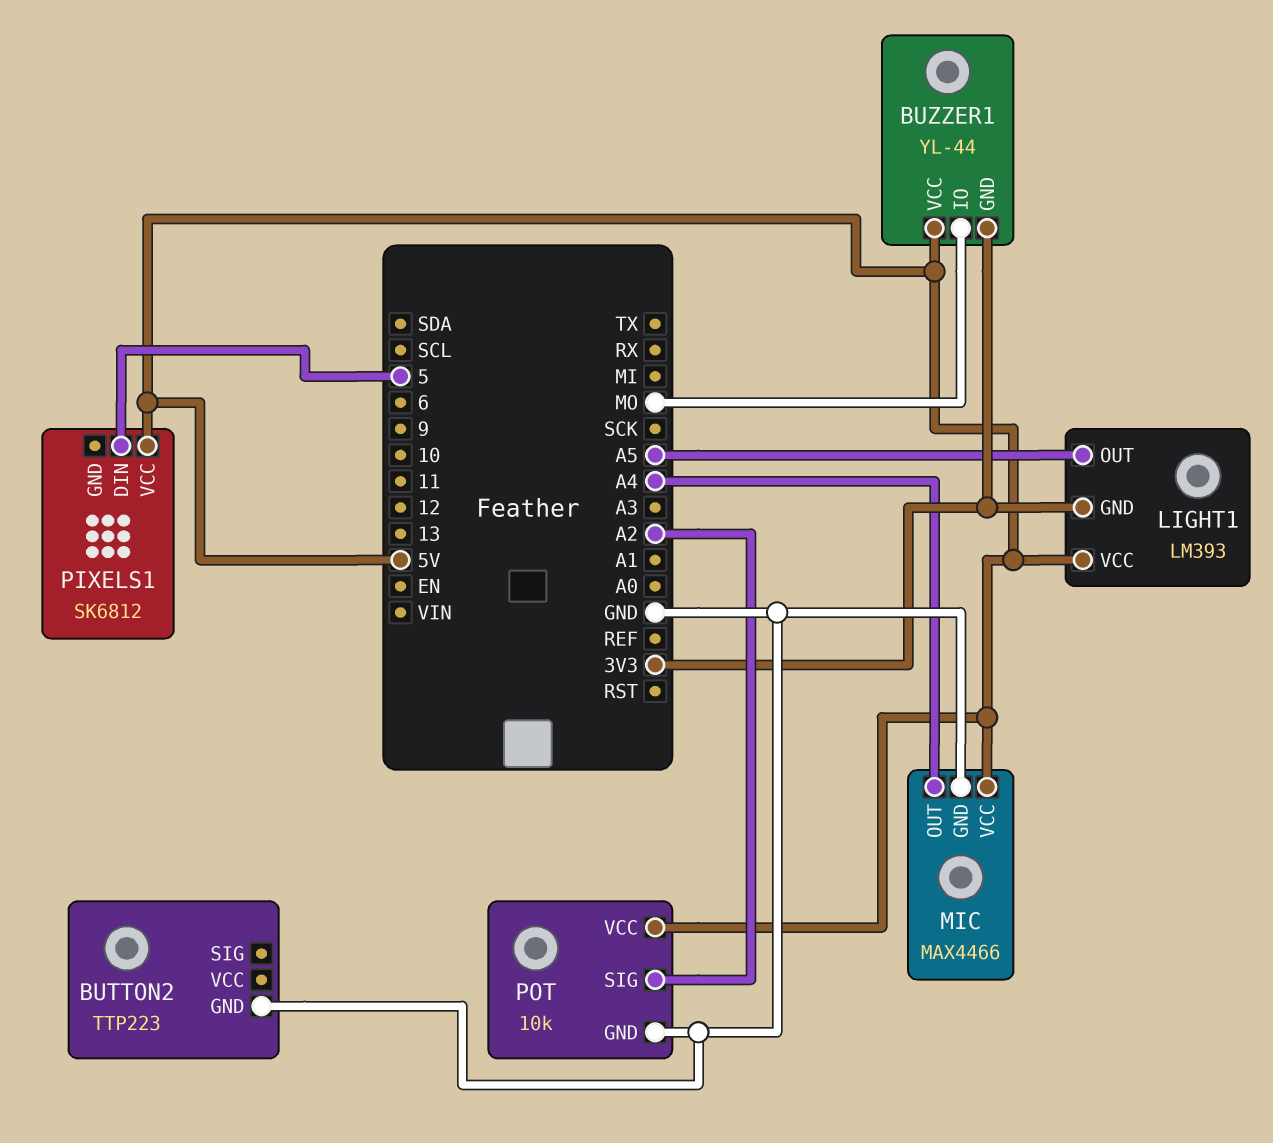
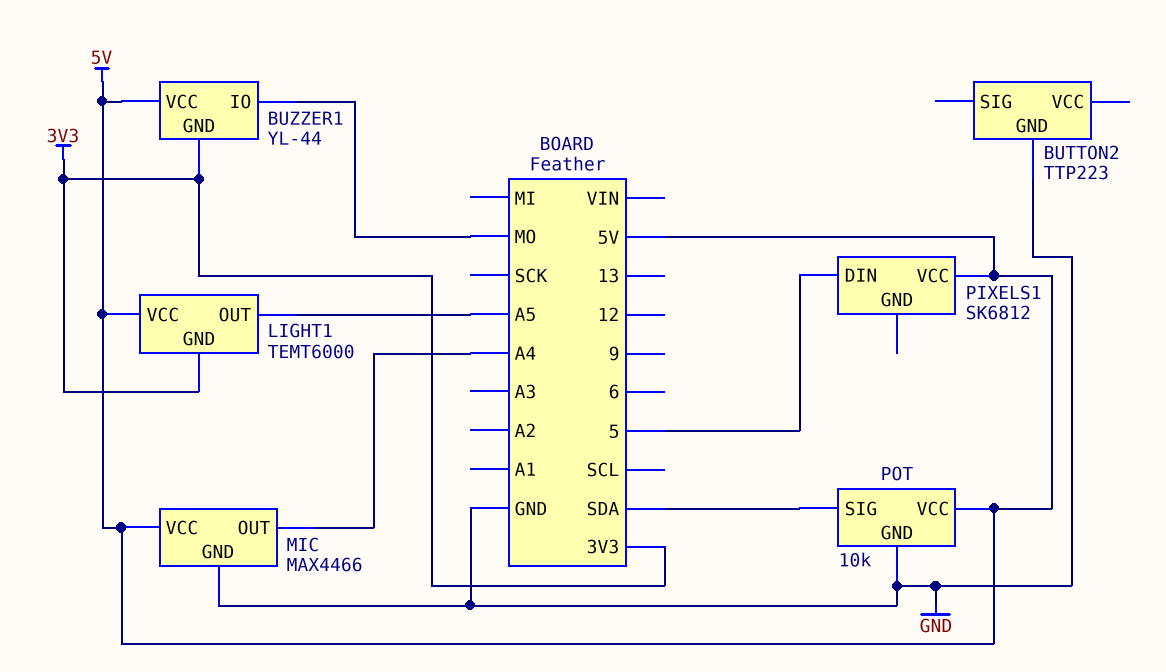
LIGHT1: LM393 -> TEMT6000
POT pin SIG: A2 -> SDA

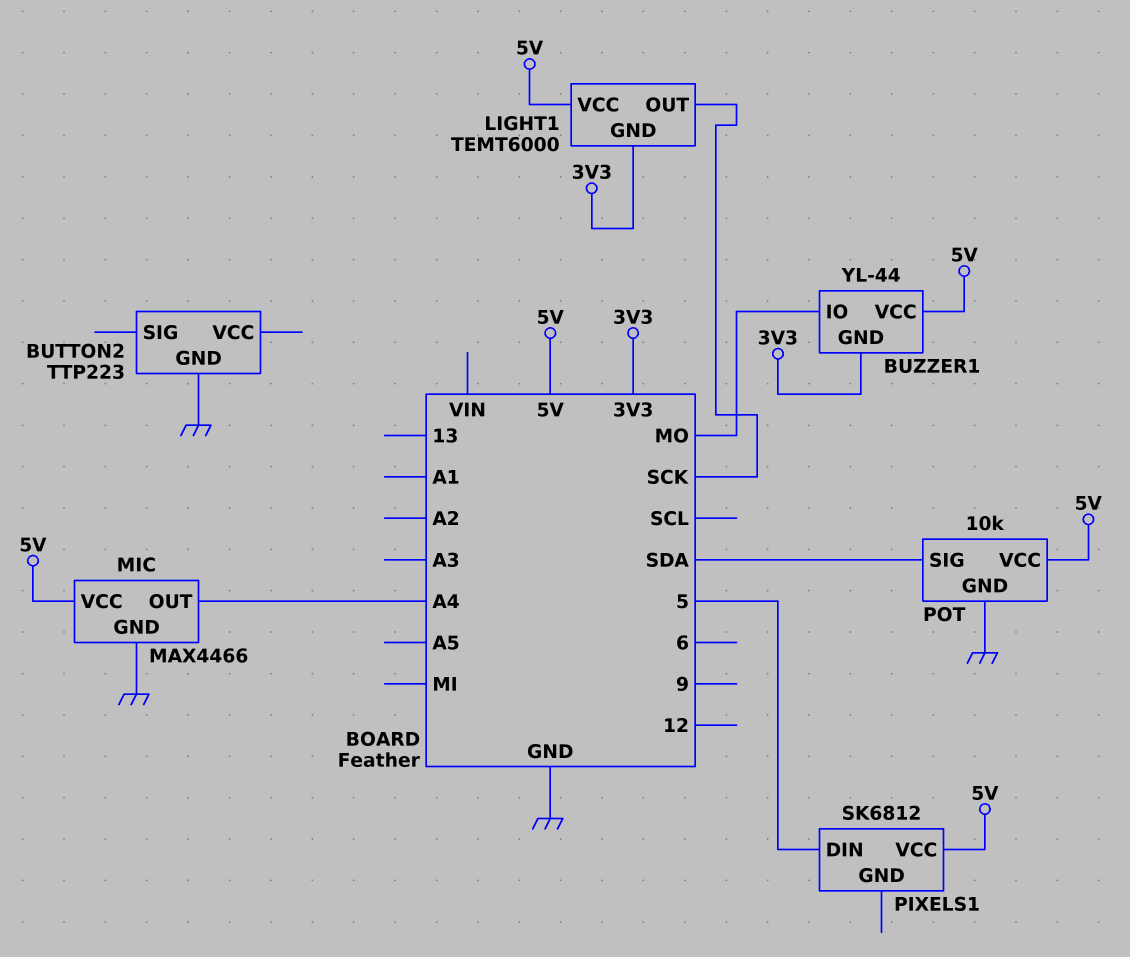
LIGHT1 pin OUT: A5 -> SCK

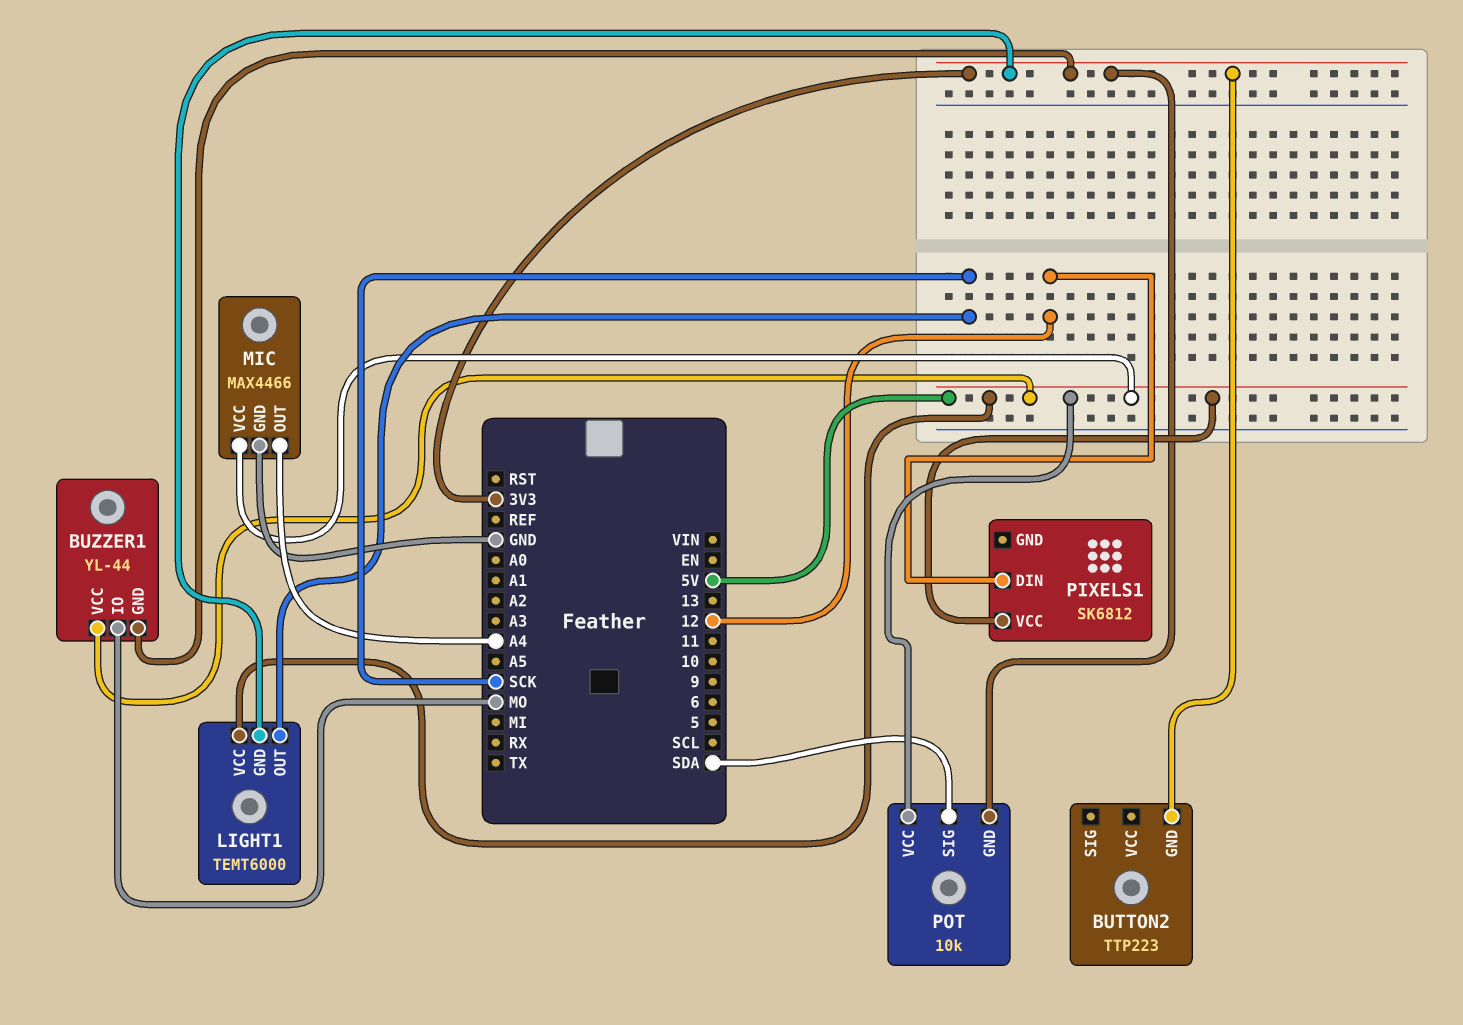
BUTTON2 pin GND: GND -> 3V3
PIXELS1 pin DIN: 5 -> 12
POT pin GND: GND -> 3V3

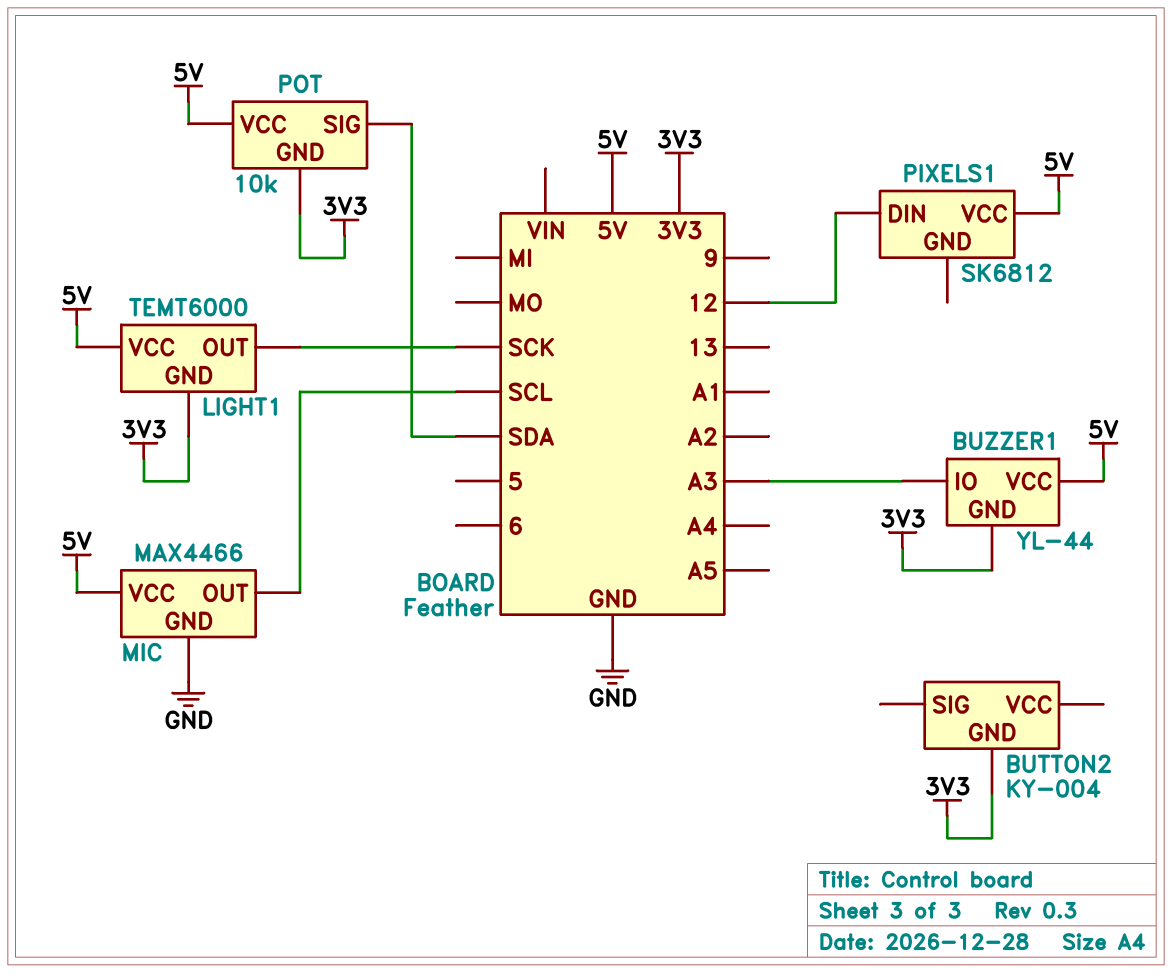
BUTTON2: TTP223 -> KY-004
BUZZER1 pin IO: MO -> A3
MIC pin OUT: A4 -> SCL

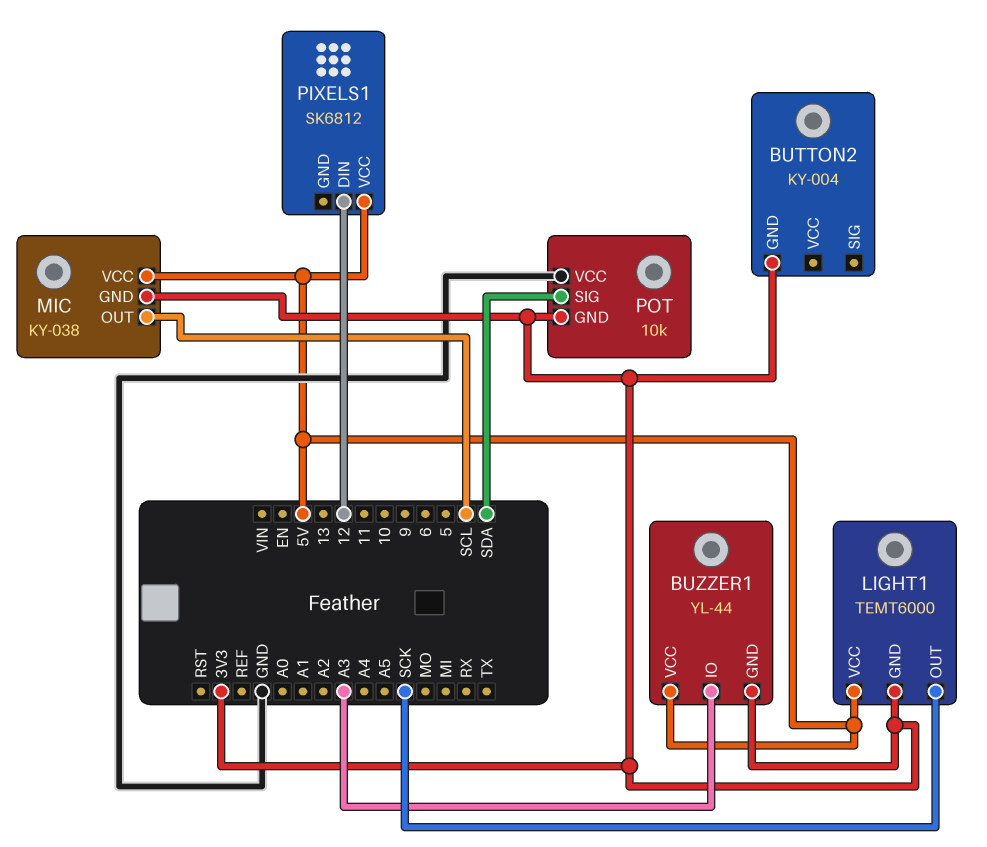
MIC: MAX4466 -> KY-038
MIC pin GND: GND -> 3V3
POT pin VCC: 5V -> GND

